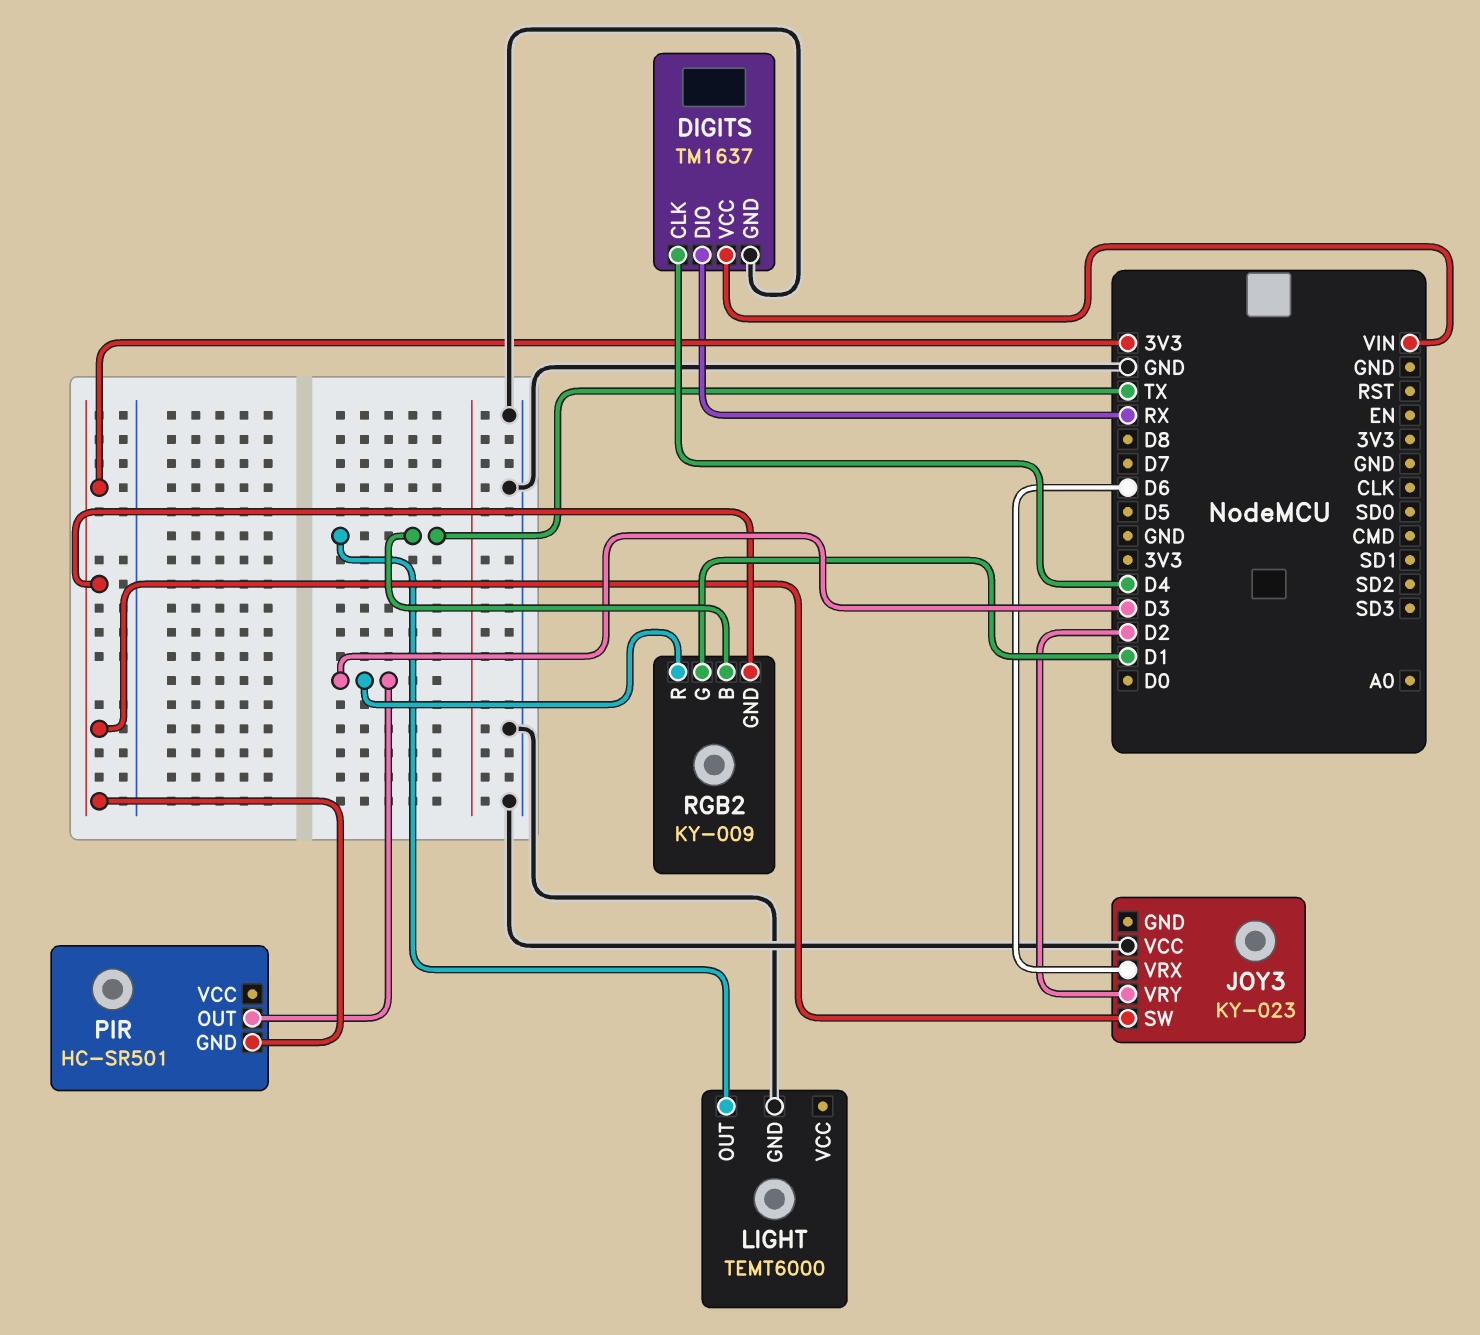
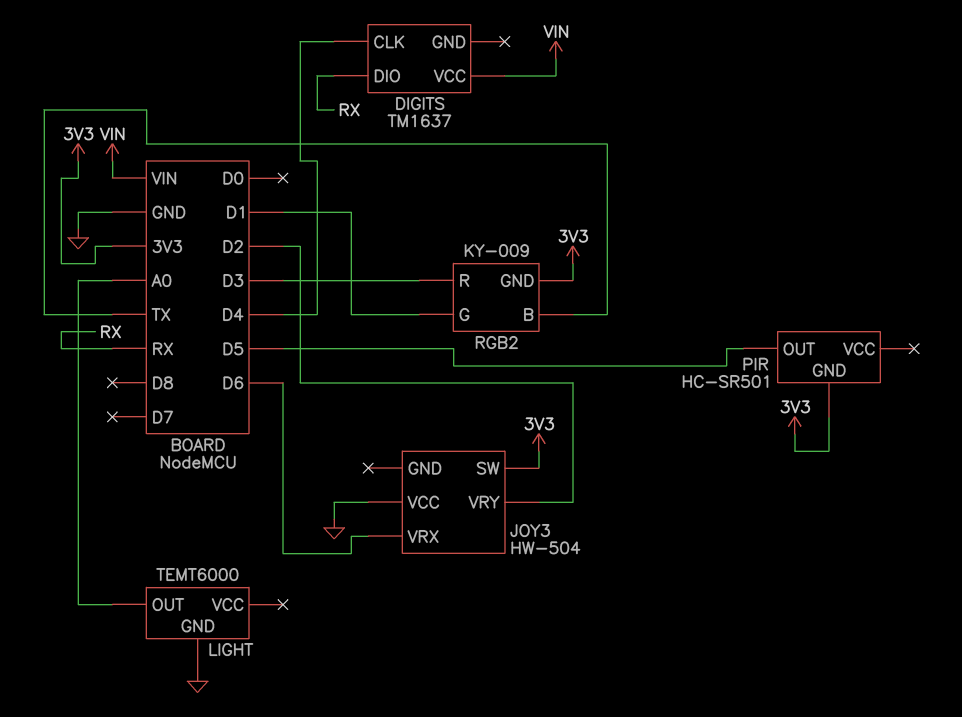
DIGITS pin GND: GND -> none
JOY3: KY-023 -> HW-504
LIGHT pin OUT: TX -> A0
PIR pin OUT: D3 -> D5

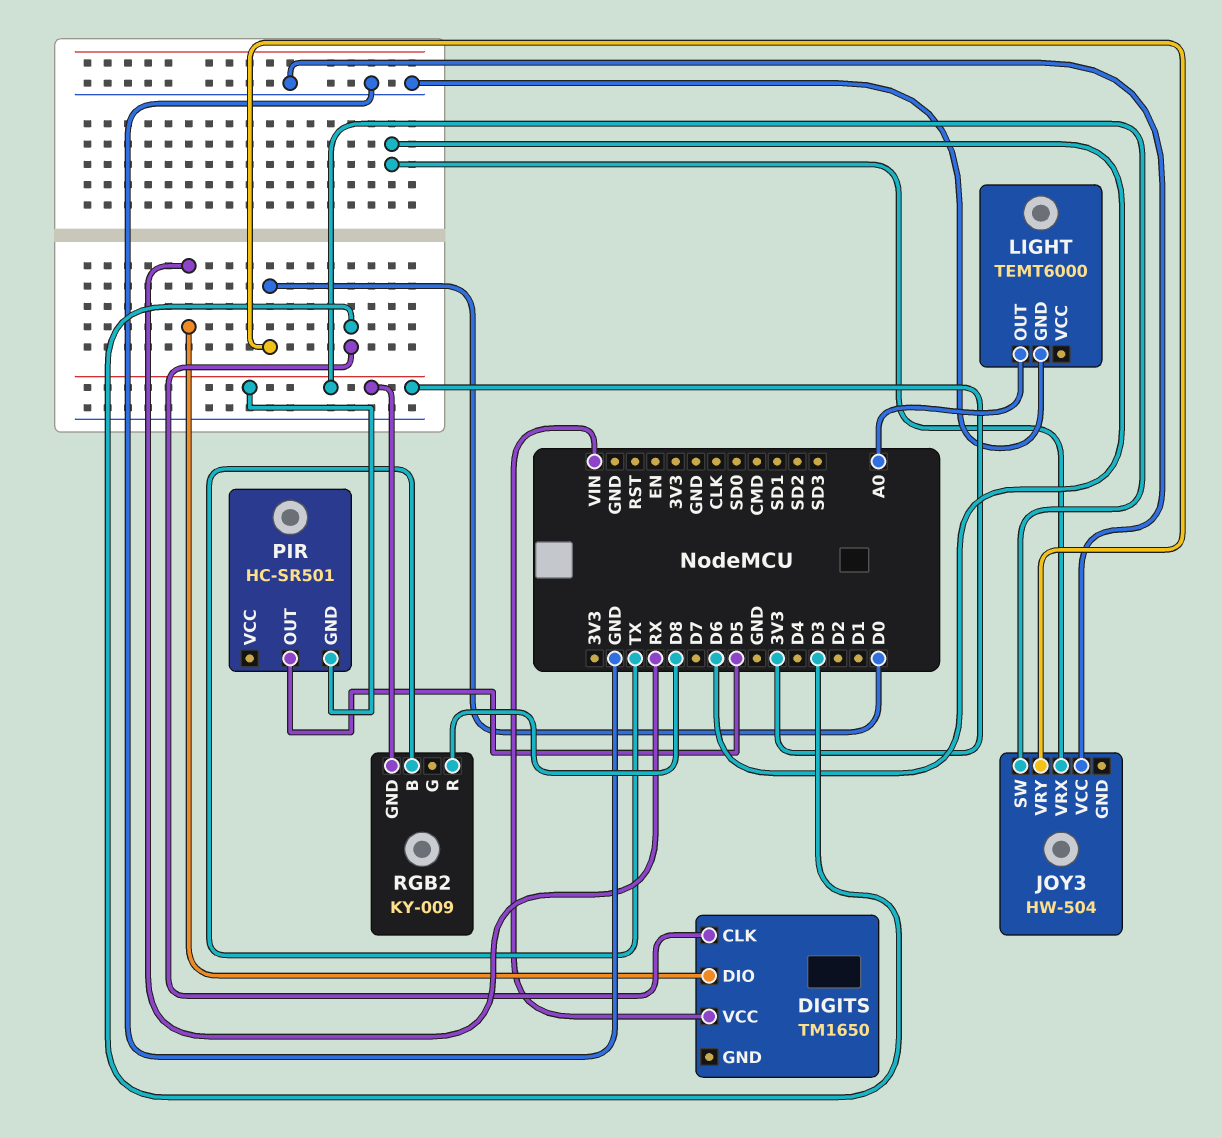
DIGITS: TM1637 -> TM1650
DIGITS pin CLK: D4 -> D3
JOY3 pin VRY: D2 -> D0
RGB2 pin G: D1 -> none
RGB2 pin R: D3 -> D8

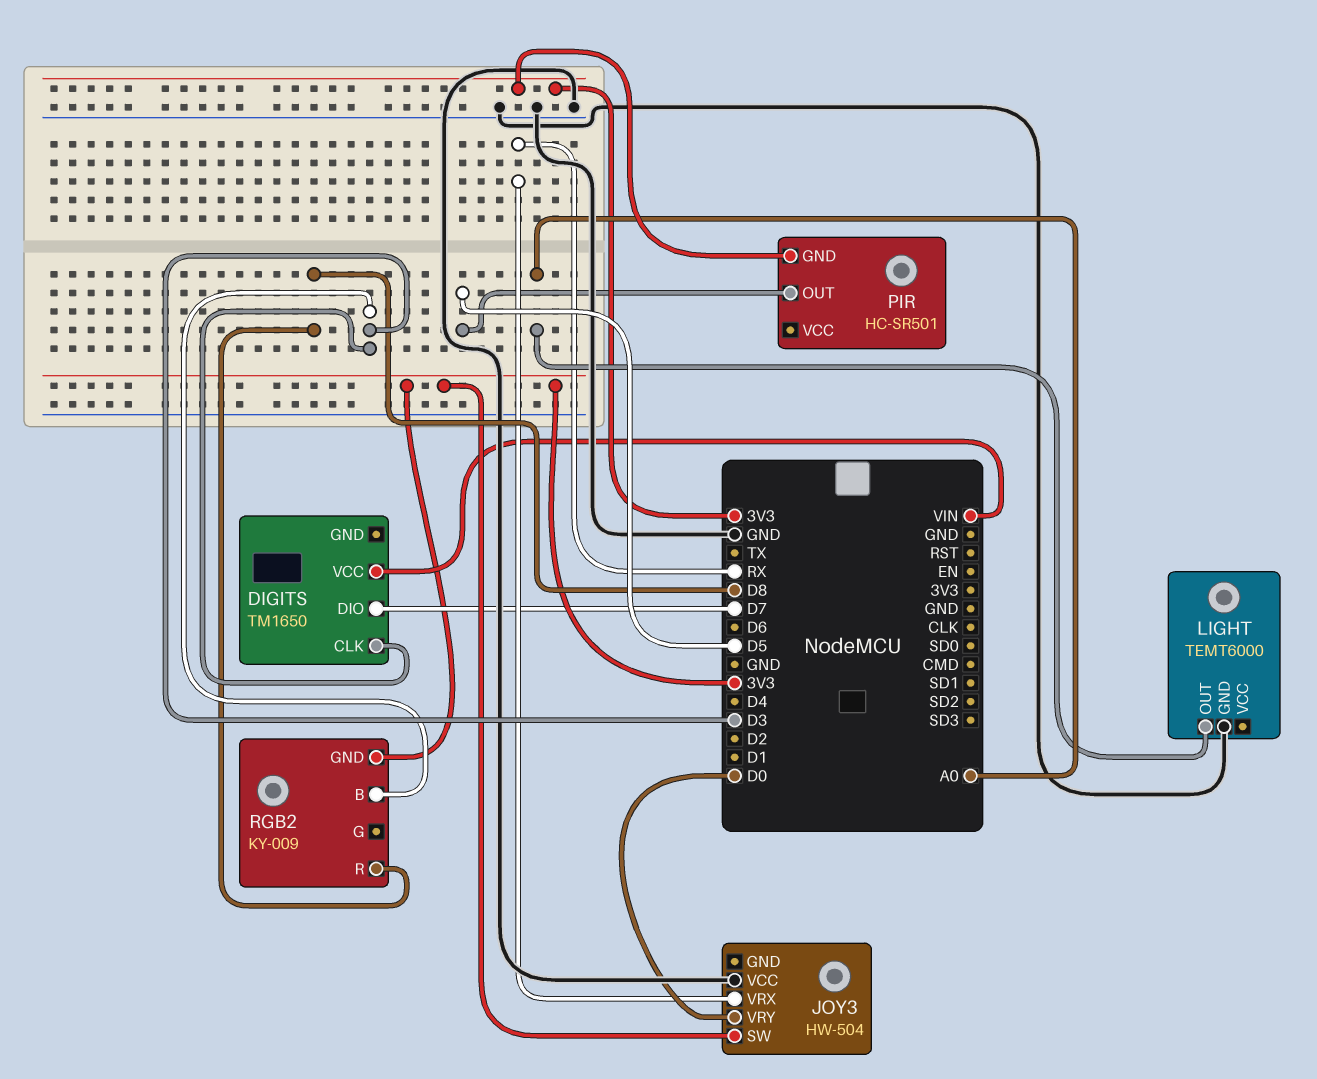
DIGITS pin DIO: RX -> D7
JOY3 pin VRX: D6 -> RX
RGB2 pin B: TX -> D3

